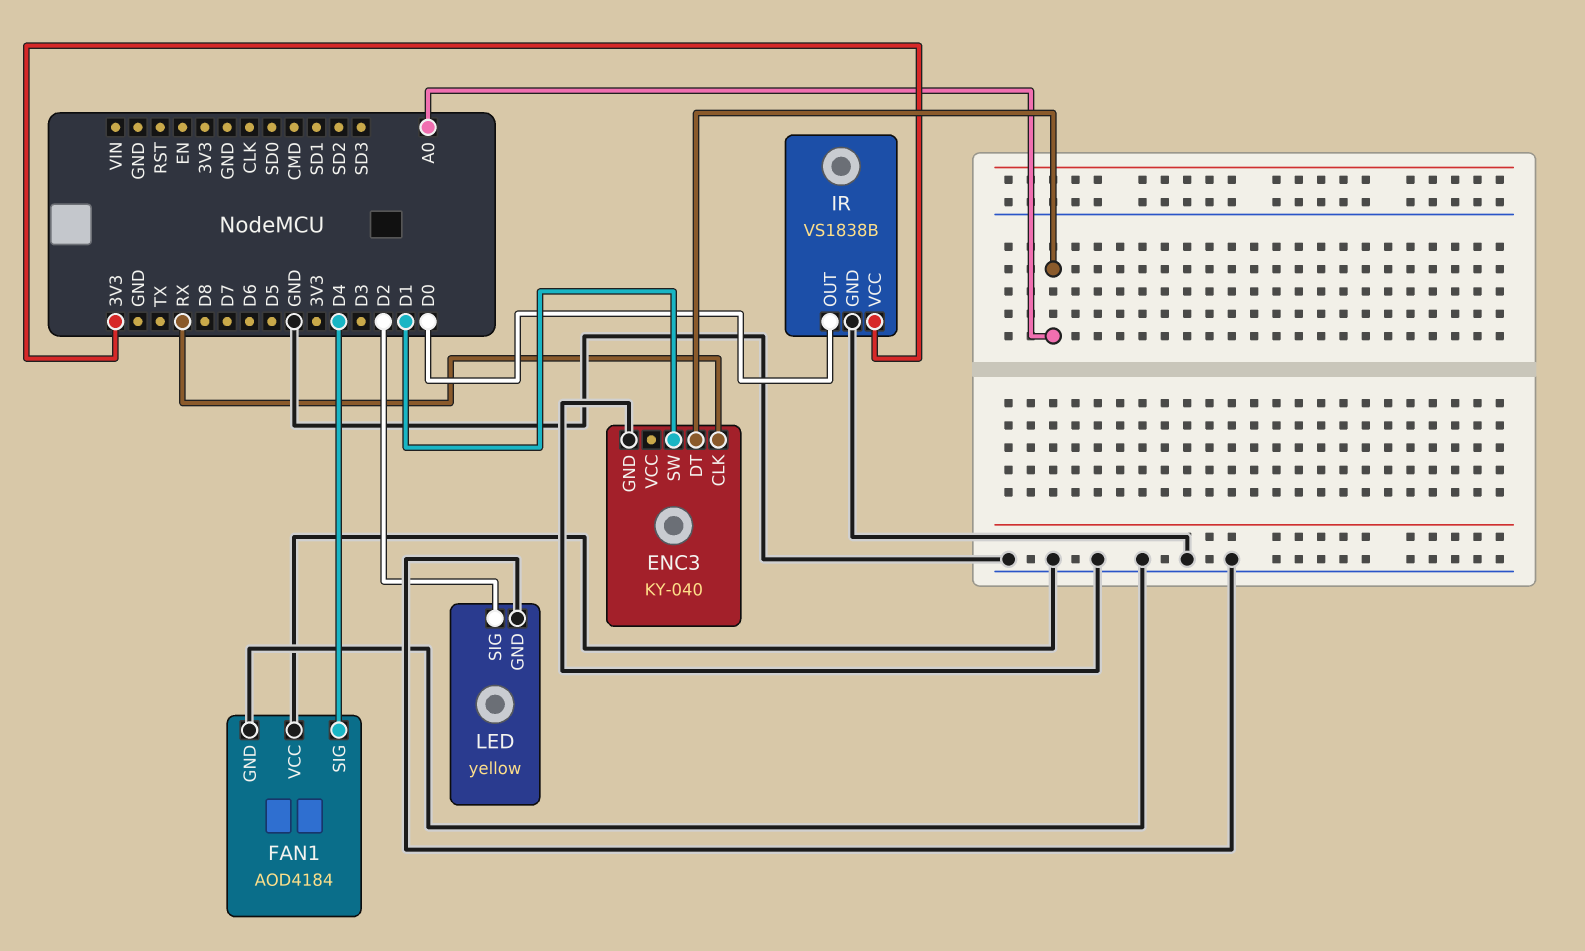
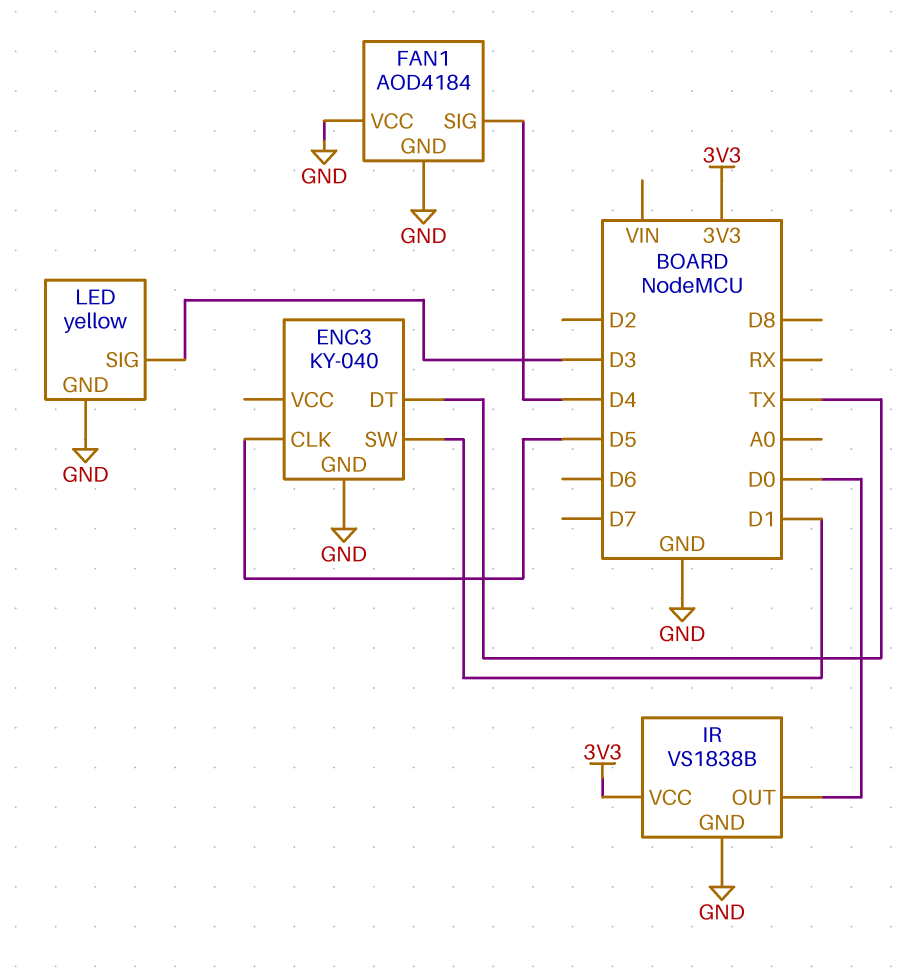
ENC3 pin CLK: RX -> D5
ENC3 pin DT: A0 -> TX
LED pin SIG: D2 -> D3

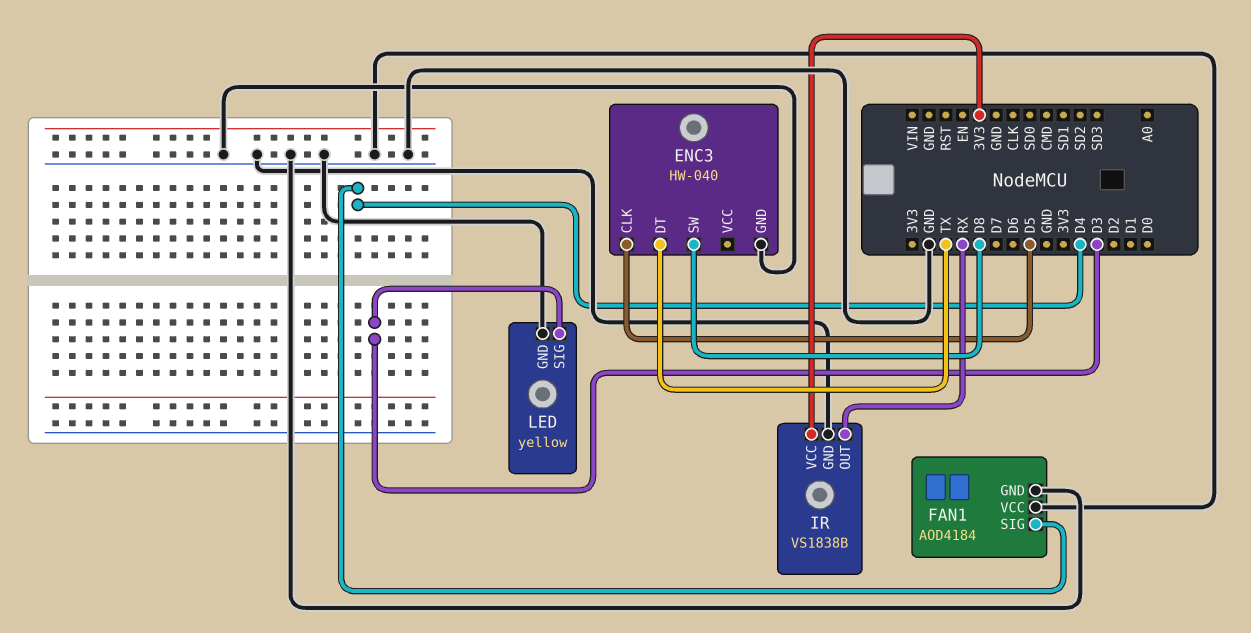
ENC3: KY-040 -> HW-040
ENC3 pin SW: D1 -> D8
IR pin OUT: D0 -> RX

